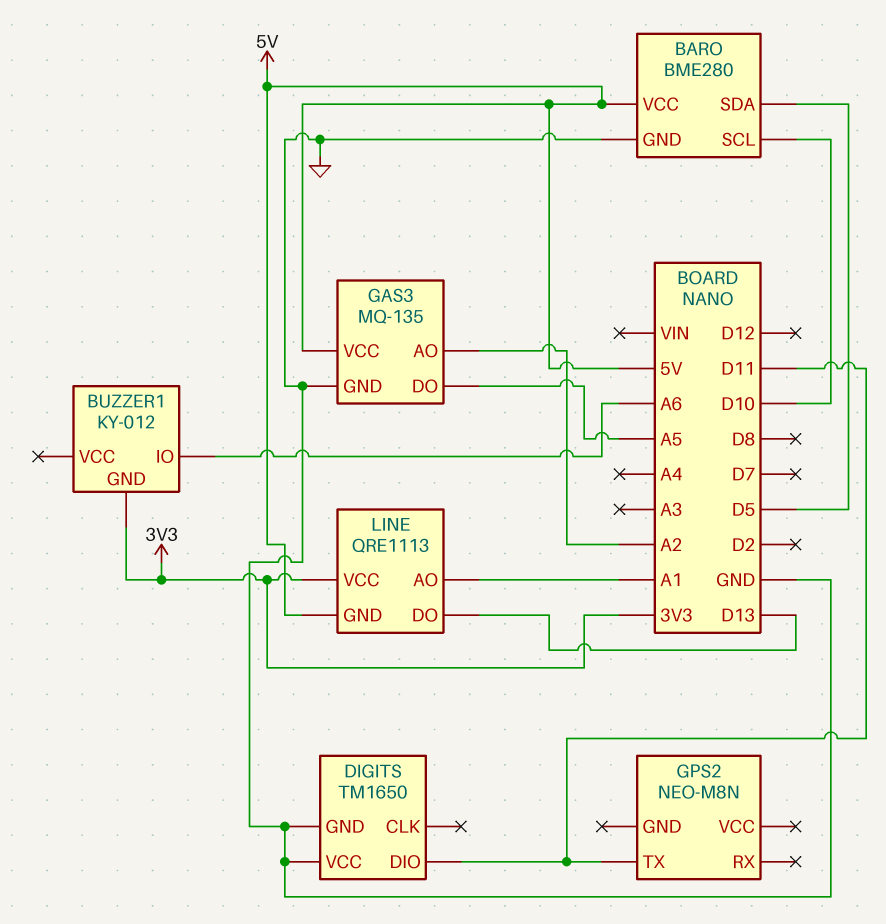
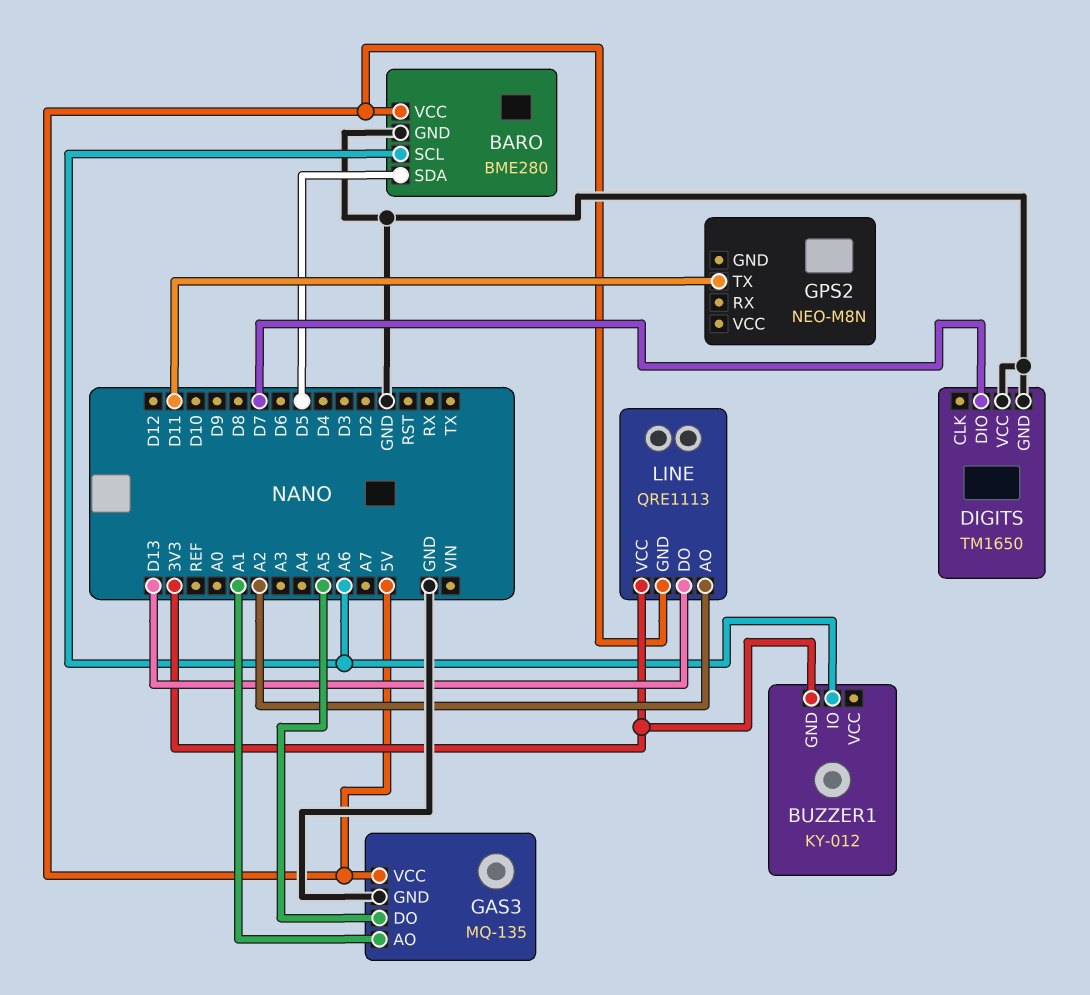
BARO pin SCL: D10 -> A6
DIGITS pin DIO: D11 -> D7
GAS3 pin AO: A2 -> A1
LINE pin AO: A1 -> A2

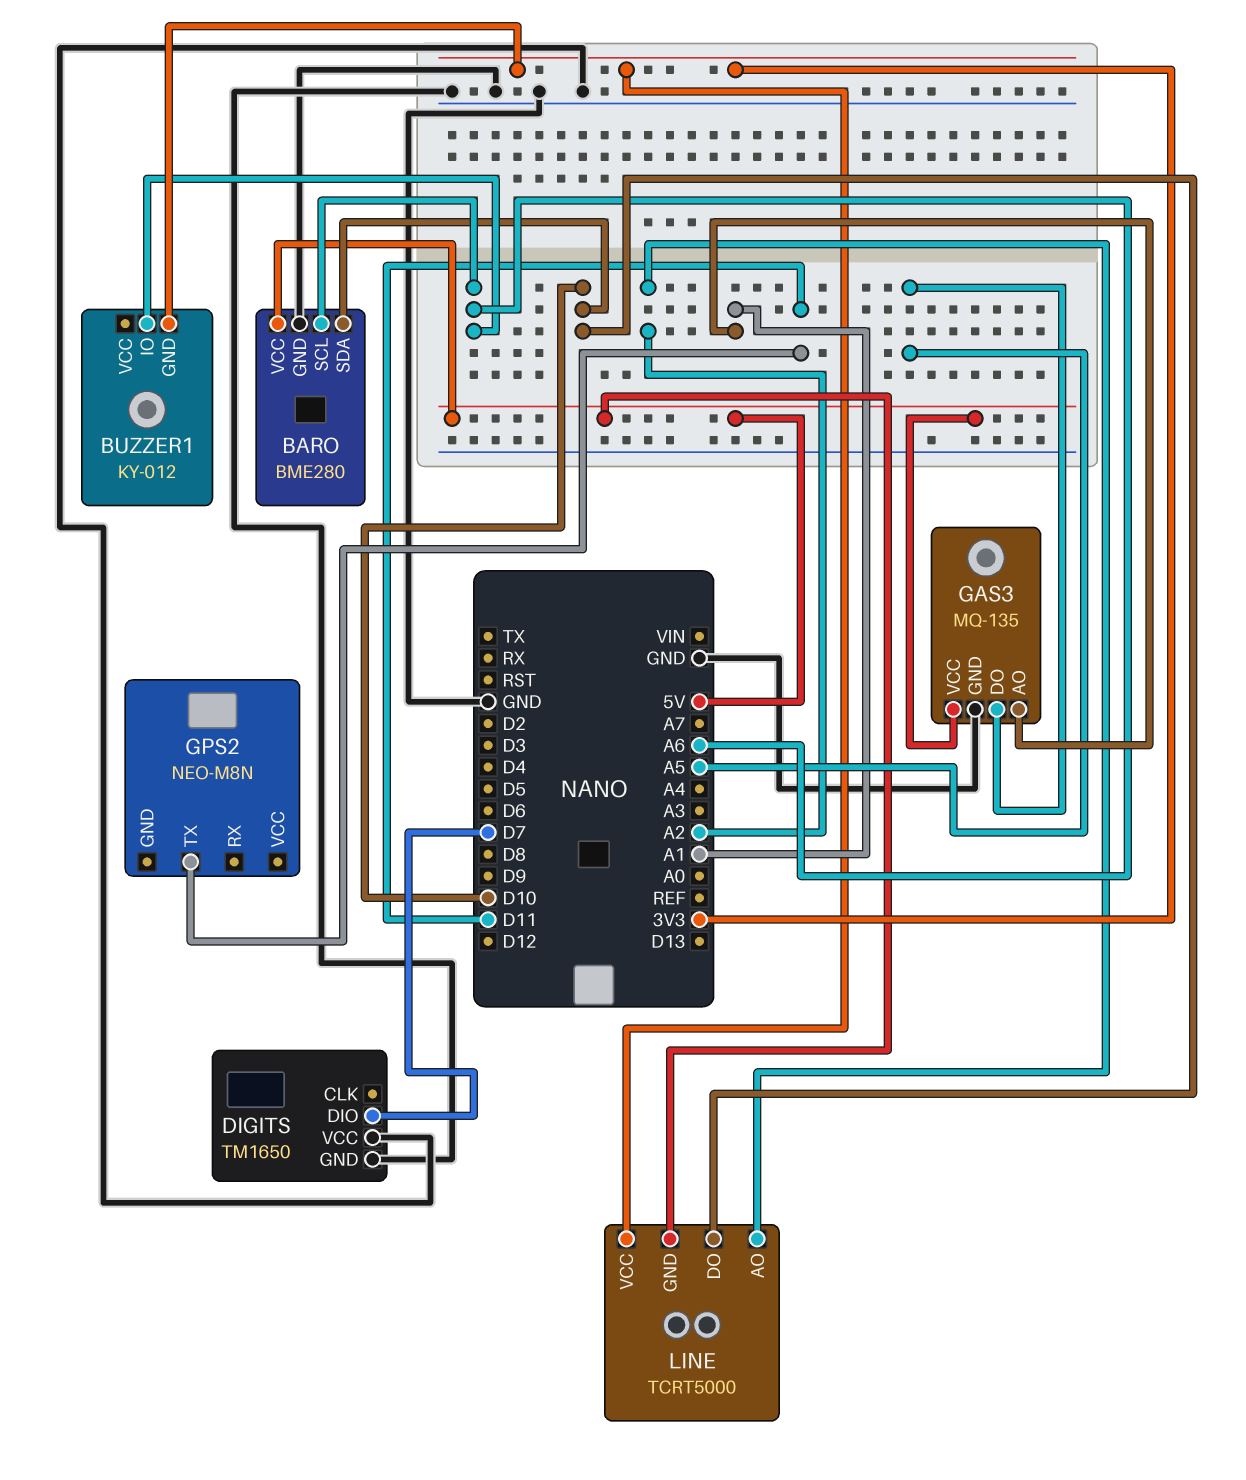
BARO pin SDA: D5 -> D10
LINE: QRE1113 -> TCRT5000
LINE pin DO: D13 -> D10

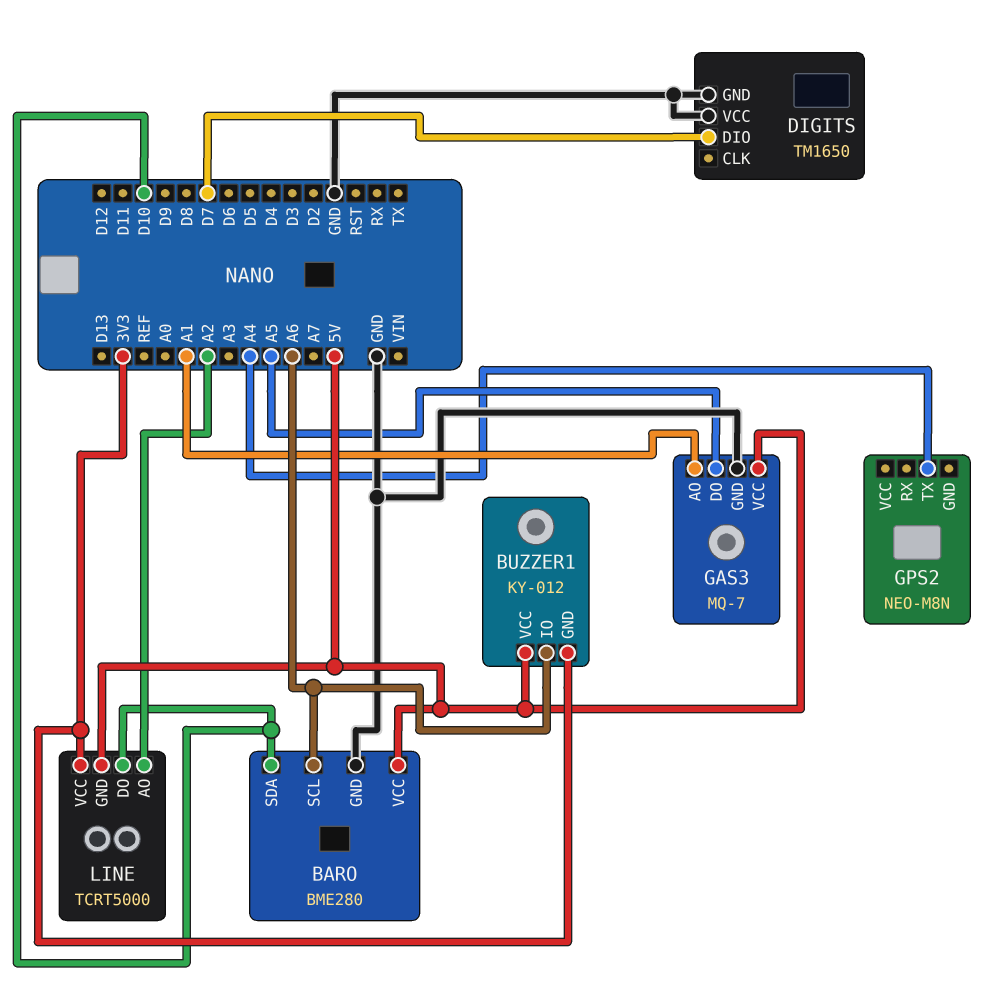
BUZZER1 pin VCC: none -> 5V
GAS3: MQ-135 -> MQ-7
GPS2 pin TX: D11 -> A4

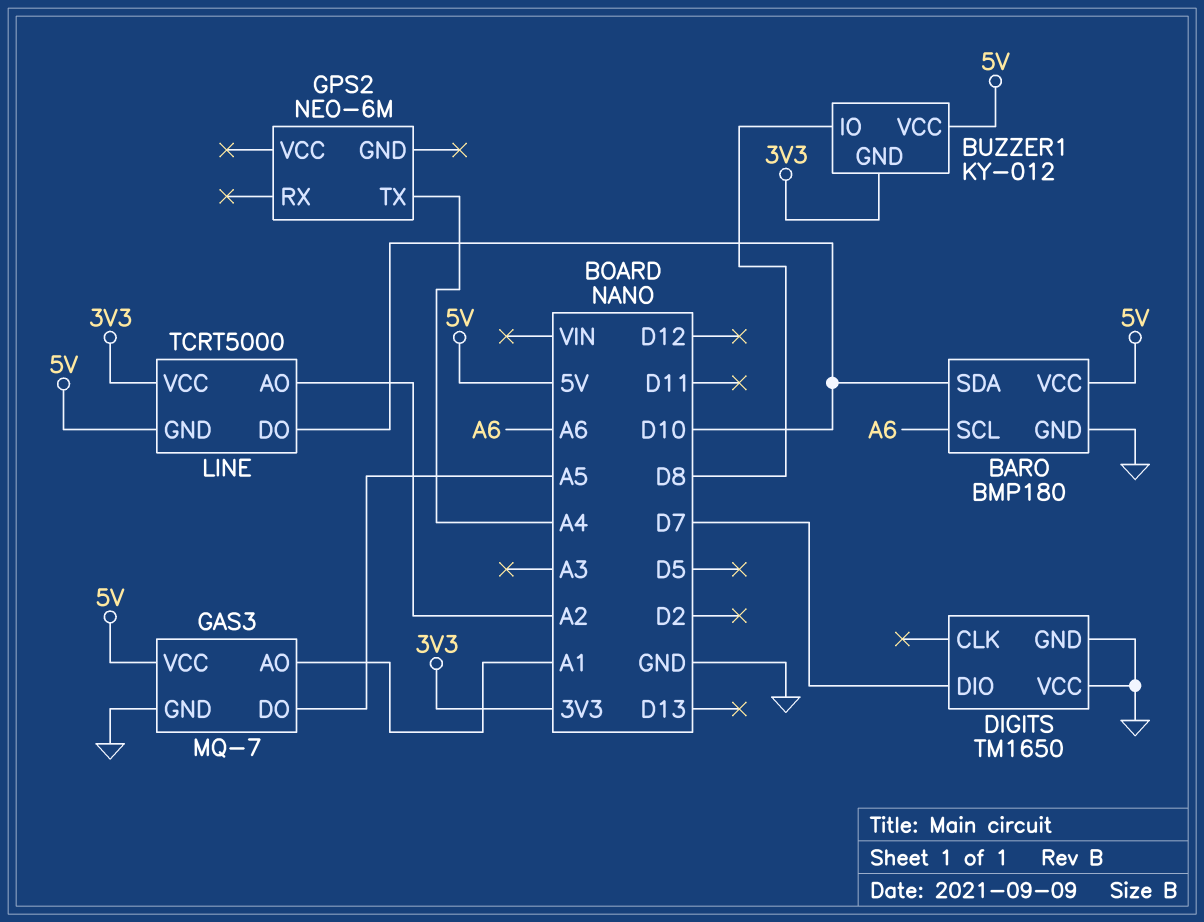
BARO: BME280 -> BMP180
BUZZER1 pin IO: A6 -> D8
GPS2: NEO-M8N -> NEO-6M

